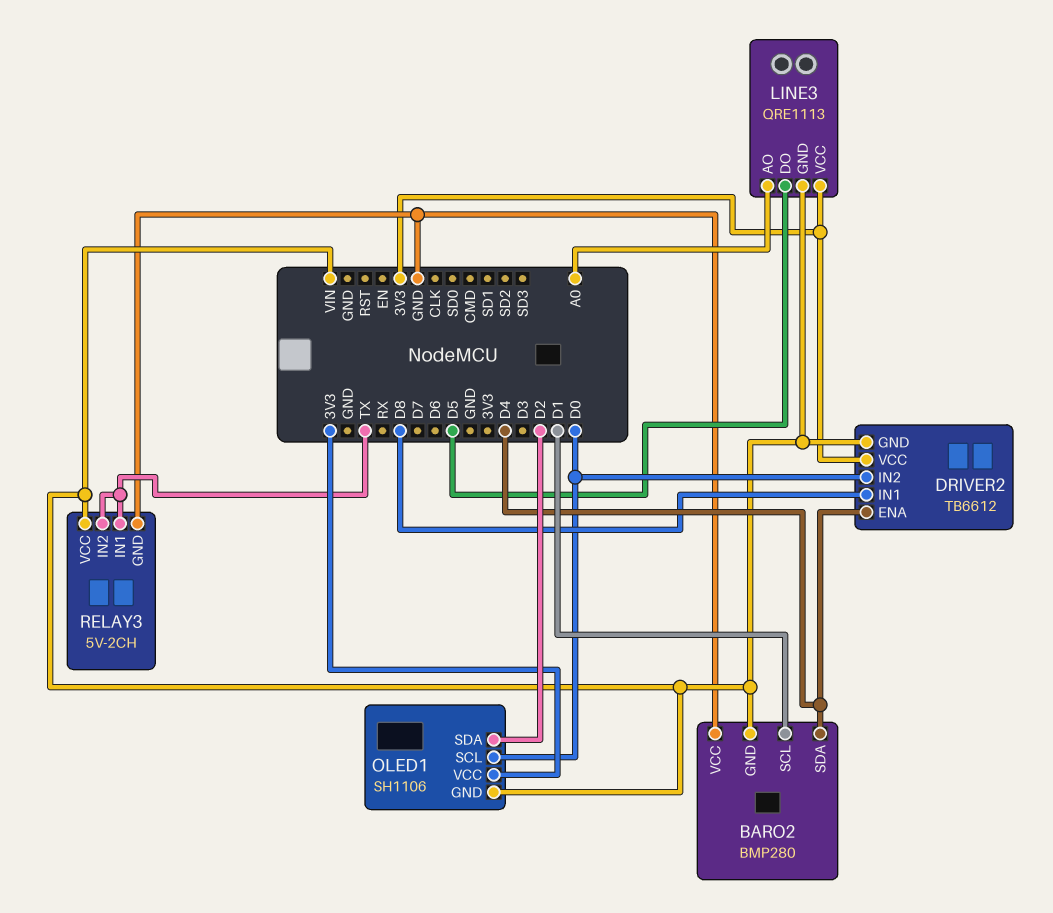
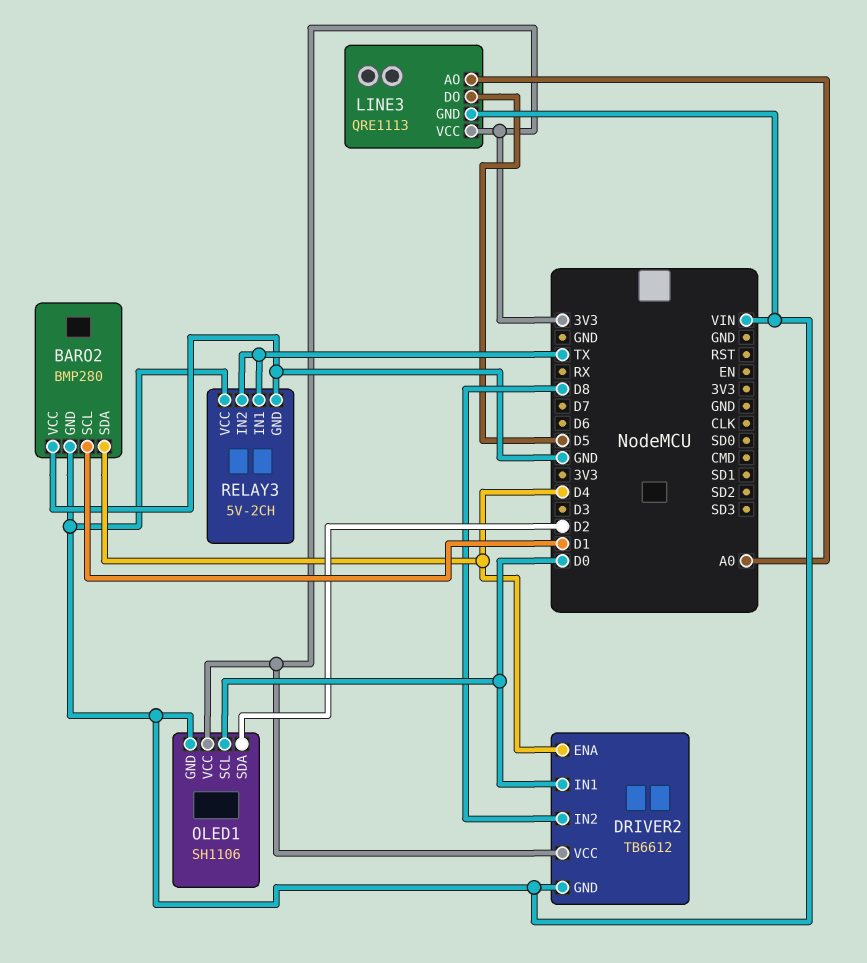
DRIVER2 pin IN1: D8 -> D0
DRIVER2 pin IN2: D0 -> D8

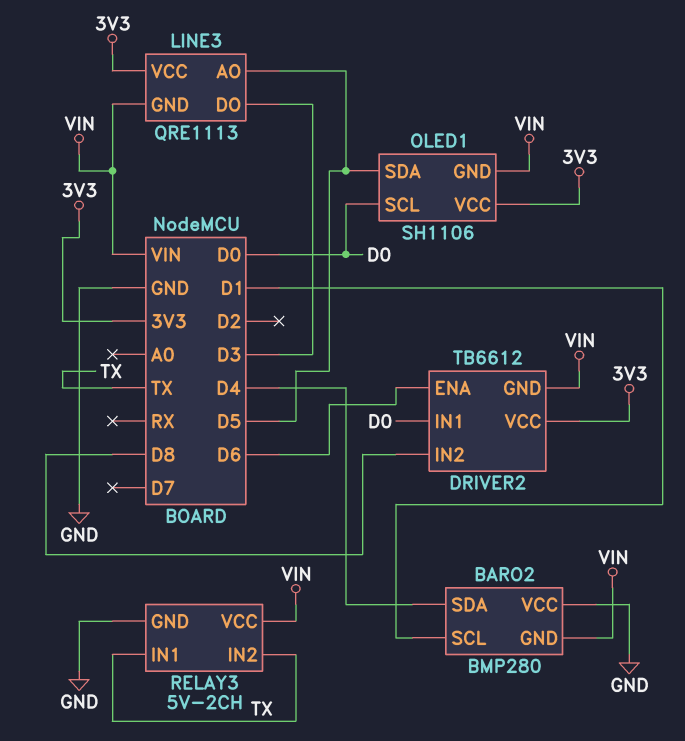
DRIVER2 pin ENA: D4 -> D6
LINE3 pin AO: A0 -> D5
LINE3 pin DO: D5 -> D3
OLED1 pin SDA: D2 -> D5

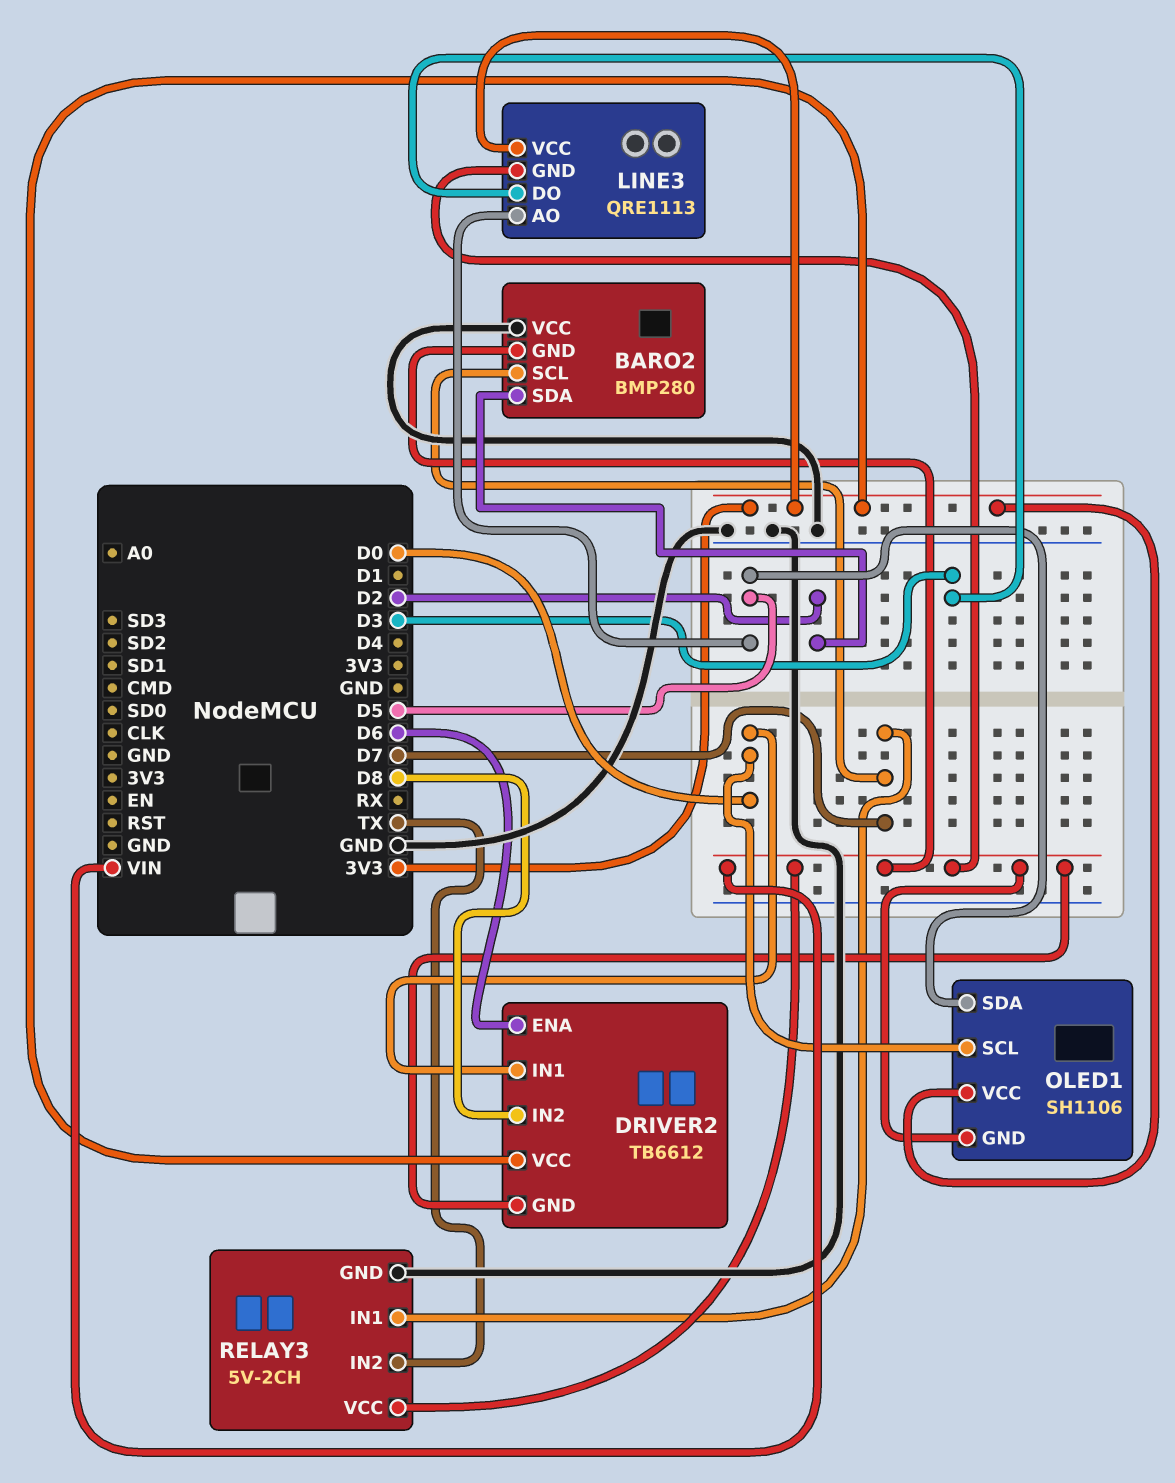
BARO2 pin SCL: D1 -> D7
BARO2 pin SDA: D4 -> D2
RELAY3 pin IN1: TX -> D7

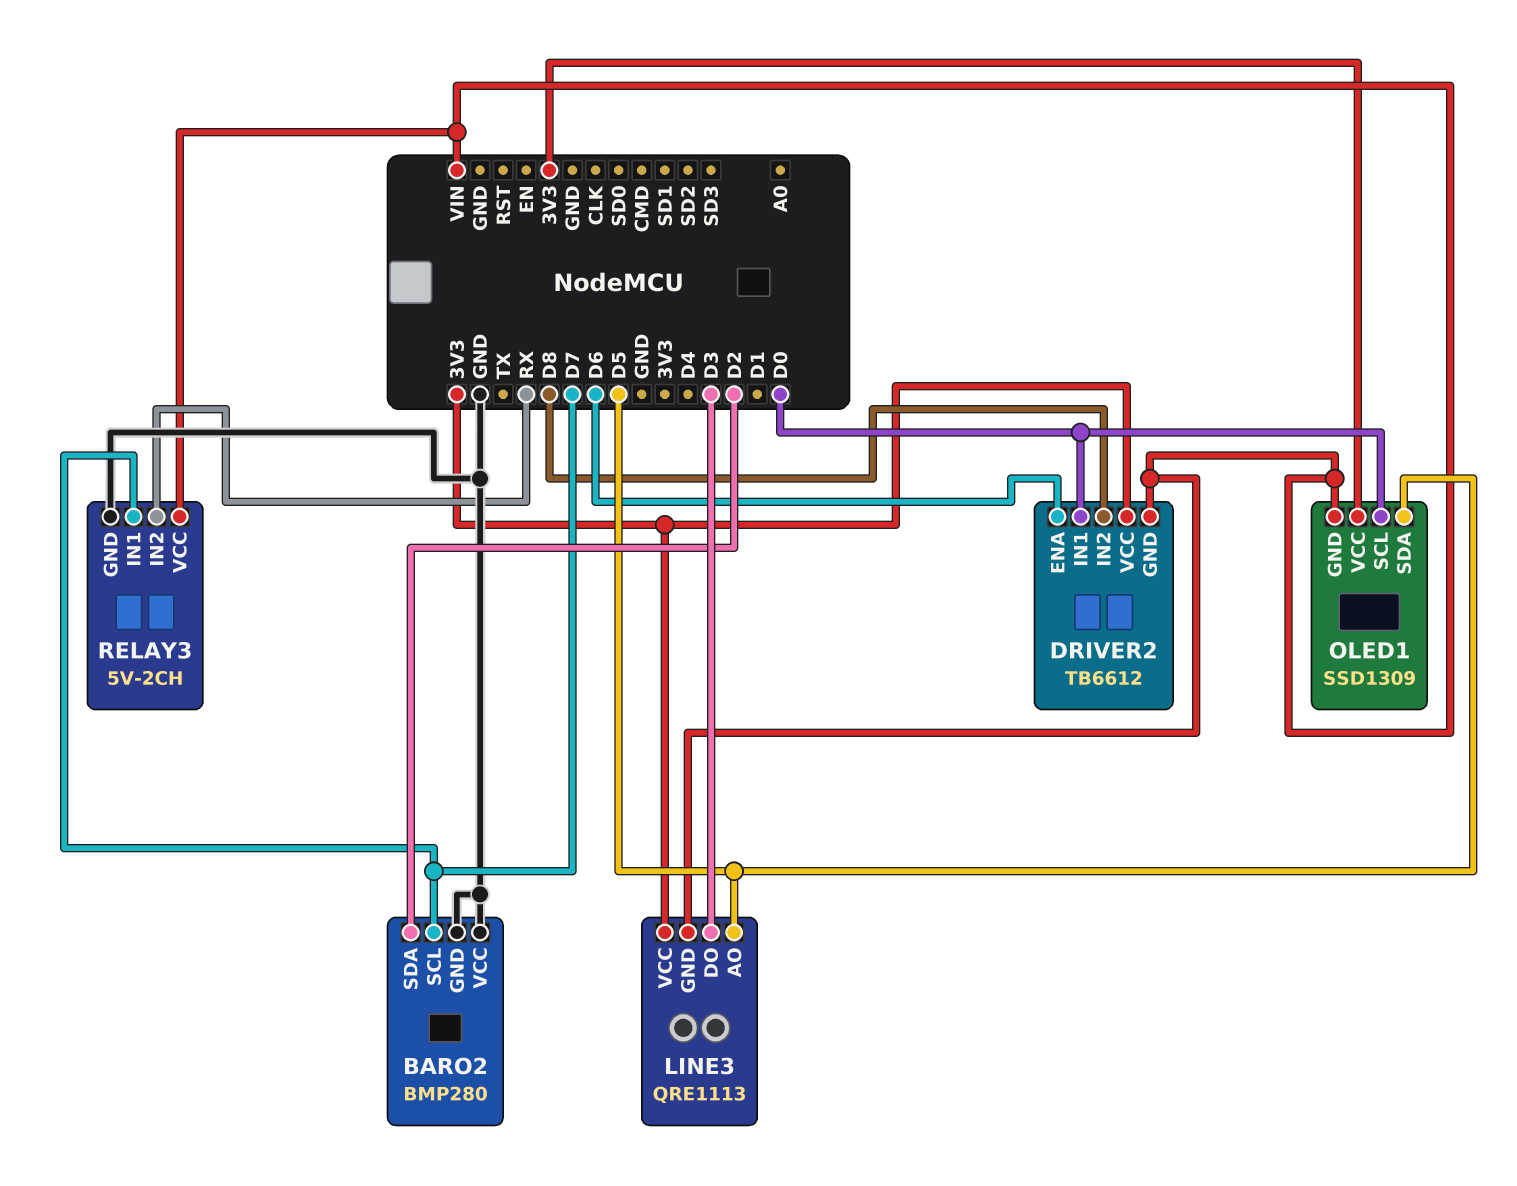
BARO2 pin GND: VIN -> GND
OLED1: SH1106 -> SSD1309
RELAY3 pin IN2: TX -> RX

